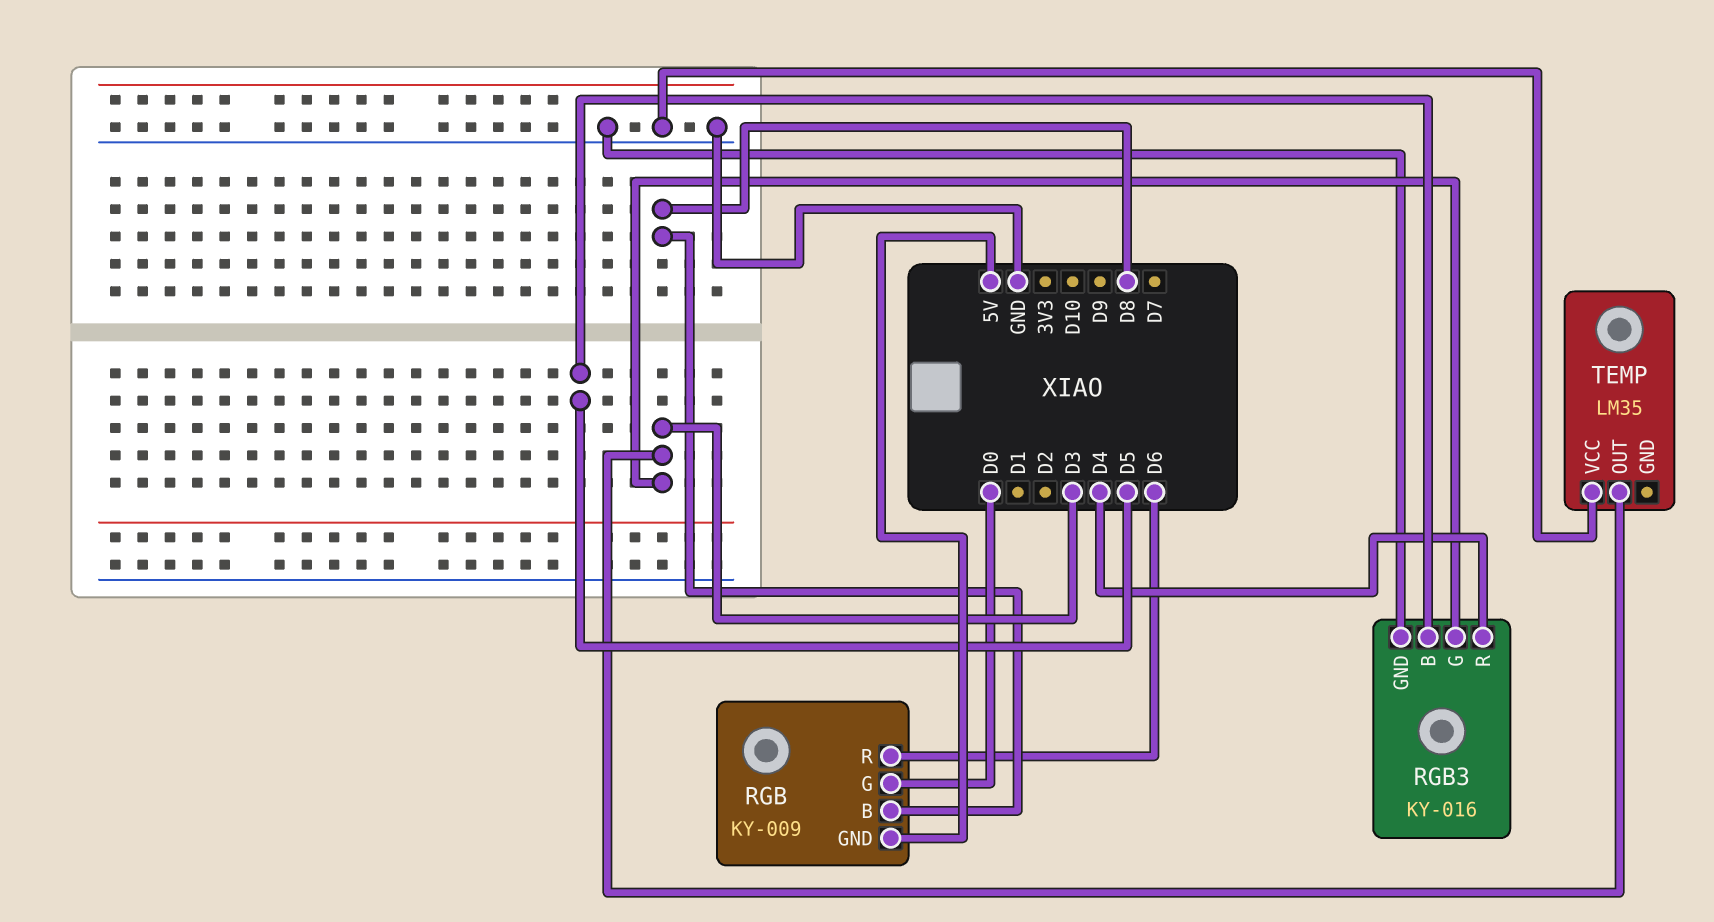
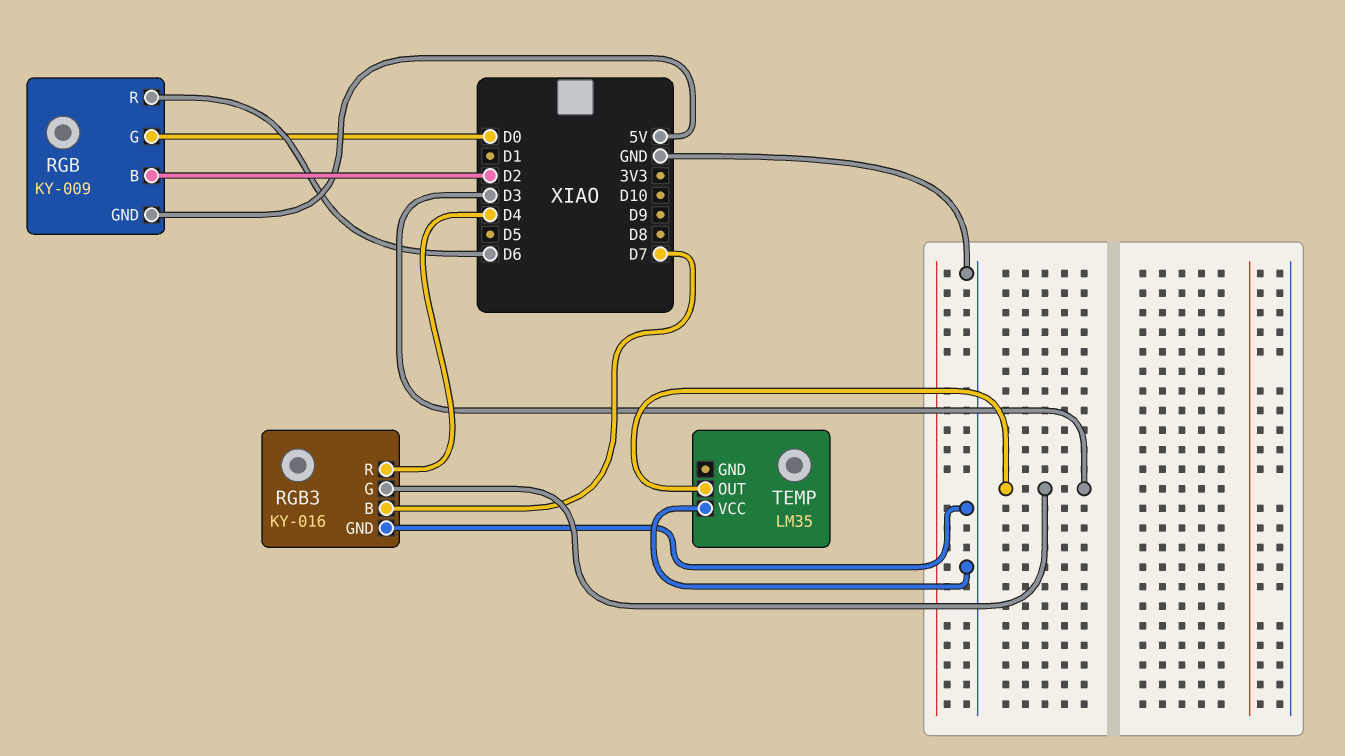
RGB pin B: D8 -> D2
RGB3 pin B: D5 -> D7

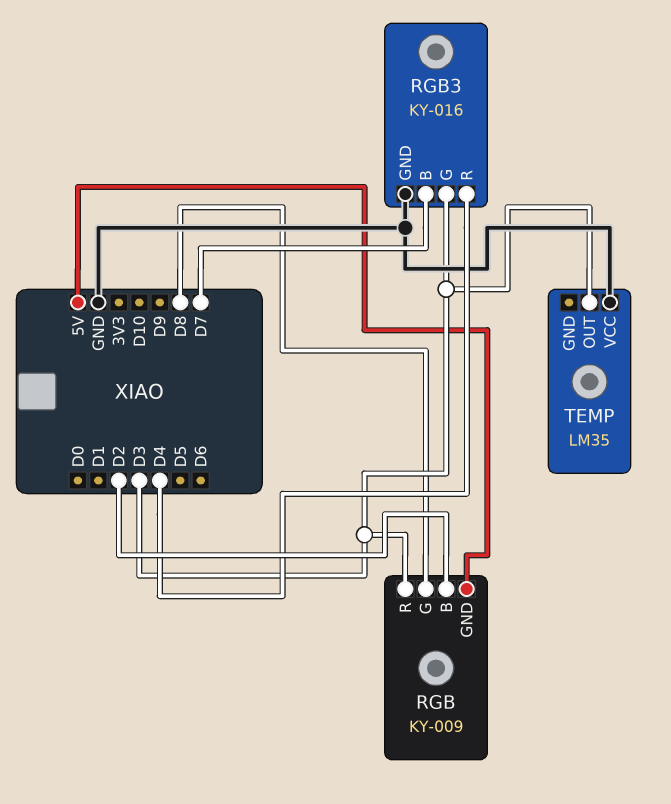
RGB pin G: D0 -> D8
RGB pin R: D6 -> D3

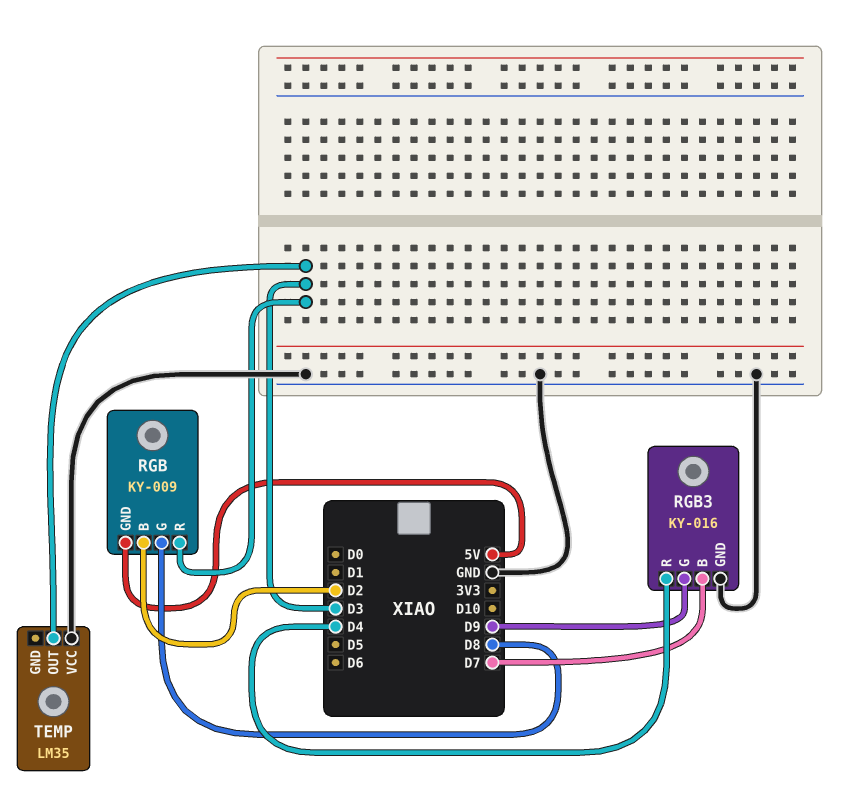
RGB3 pin G: D3 -> D9

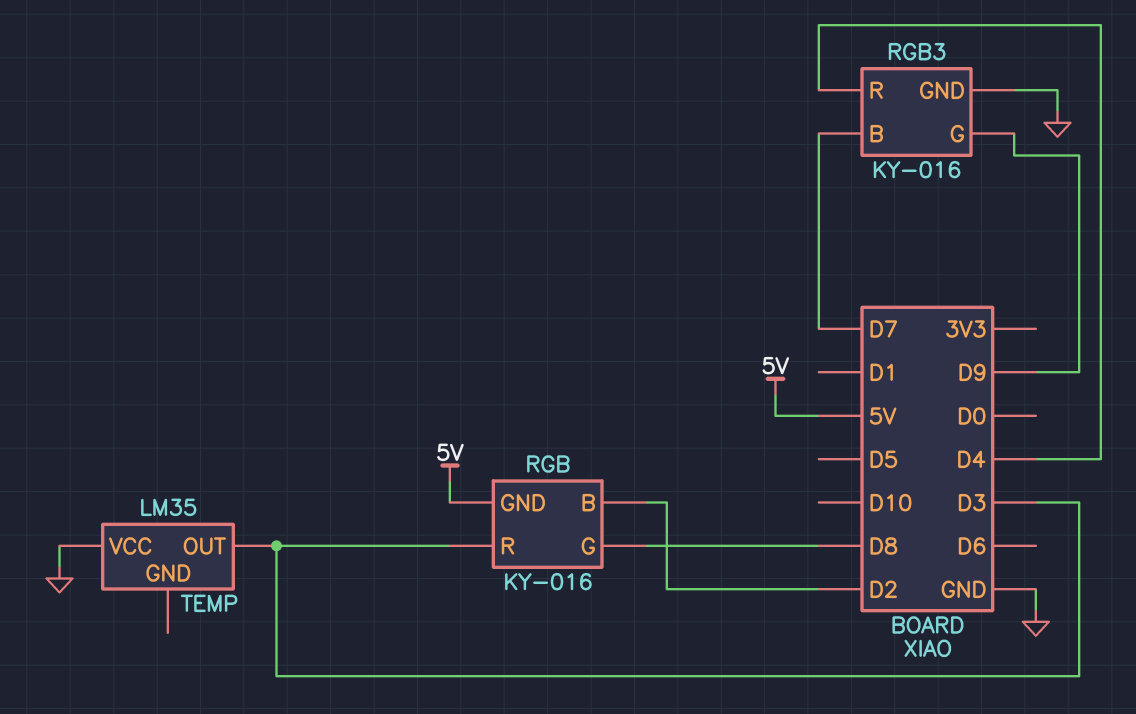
RGB: KY-009 -> KY-016

